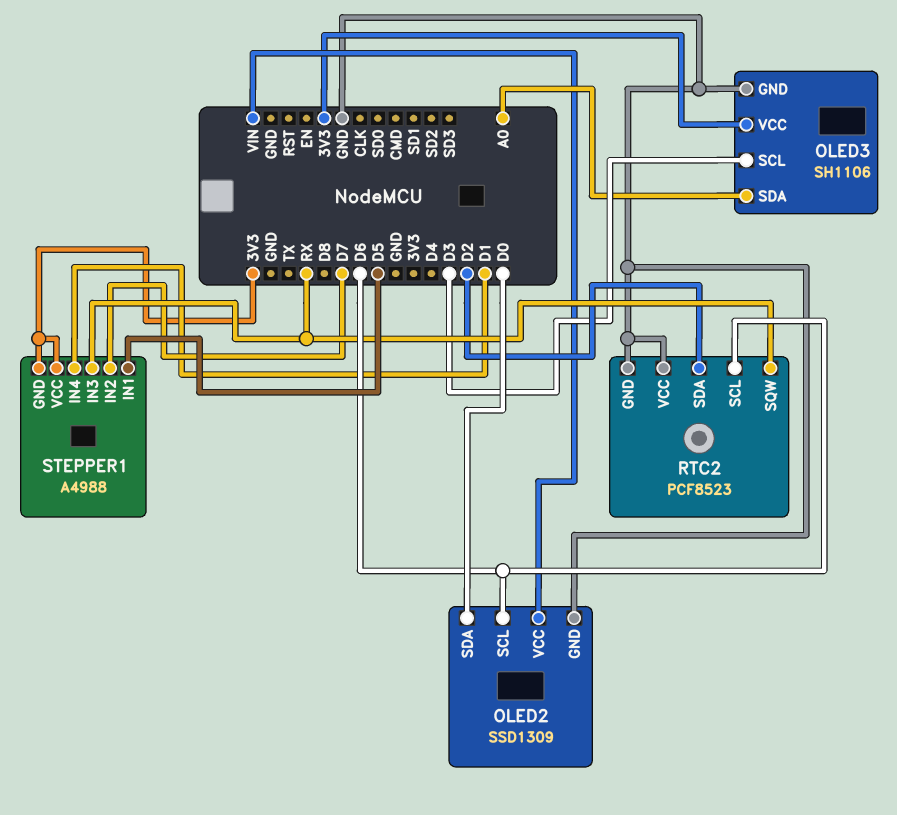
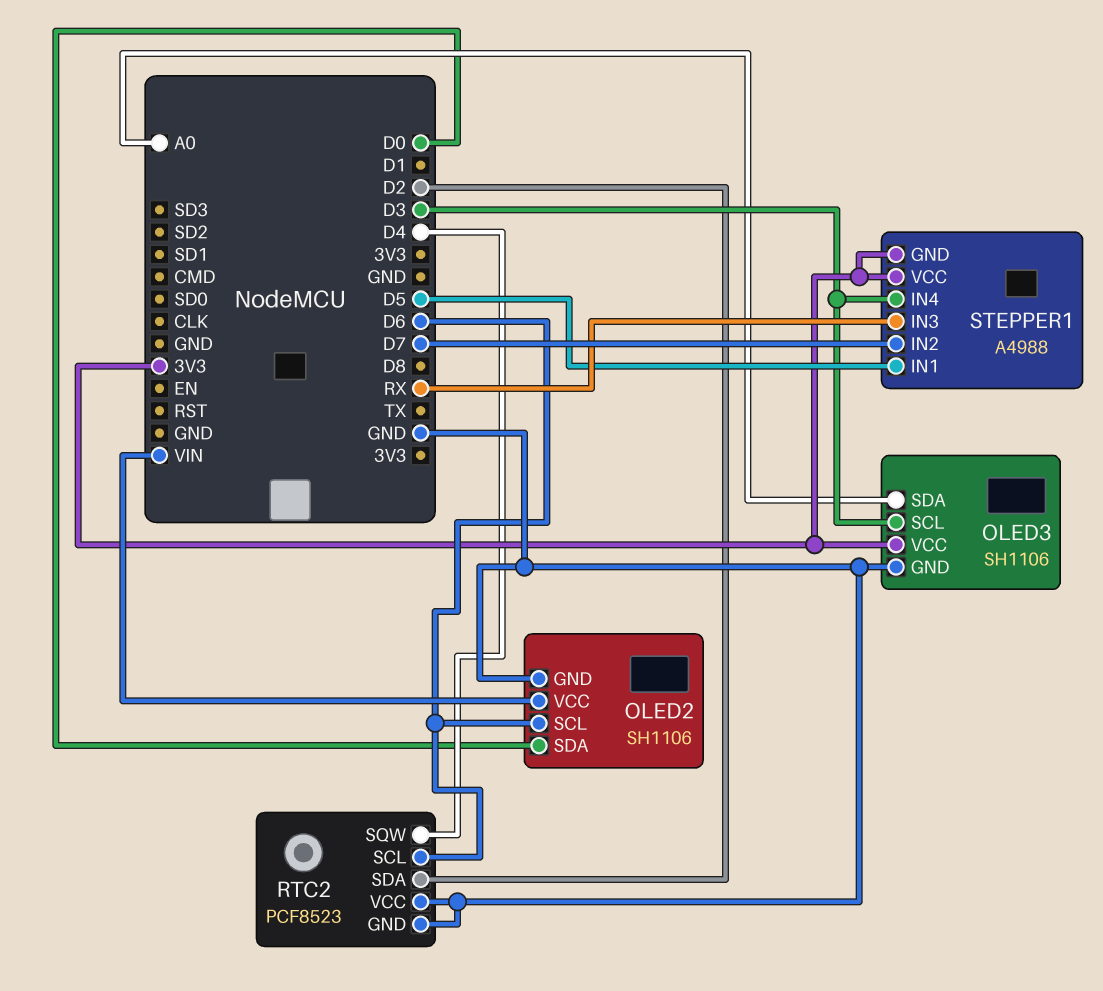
OLED2: SSD1309 -> SH1106
RTC2 pin SQW: RX -> D4
STEPPER1 pin IN4: D1 -> D3

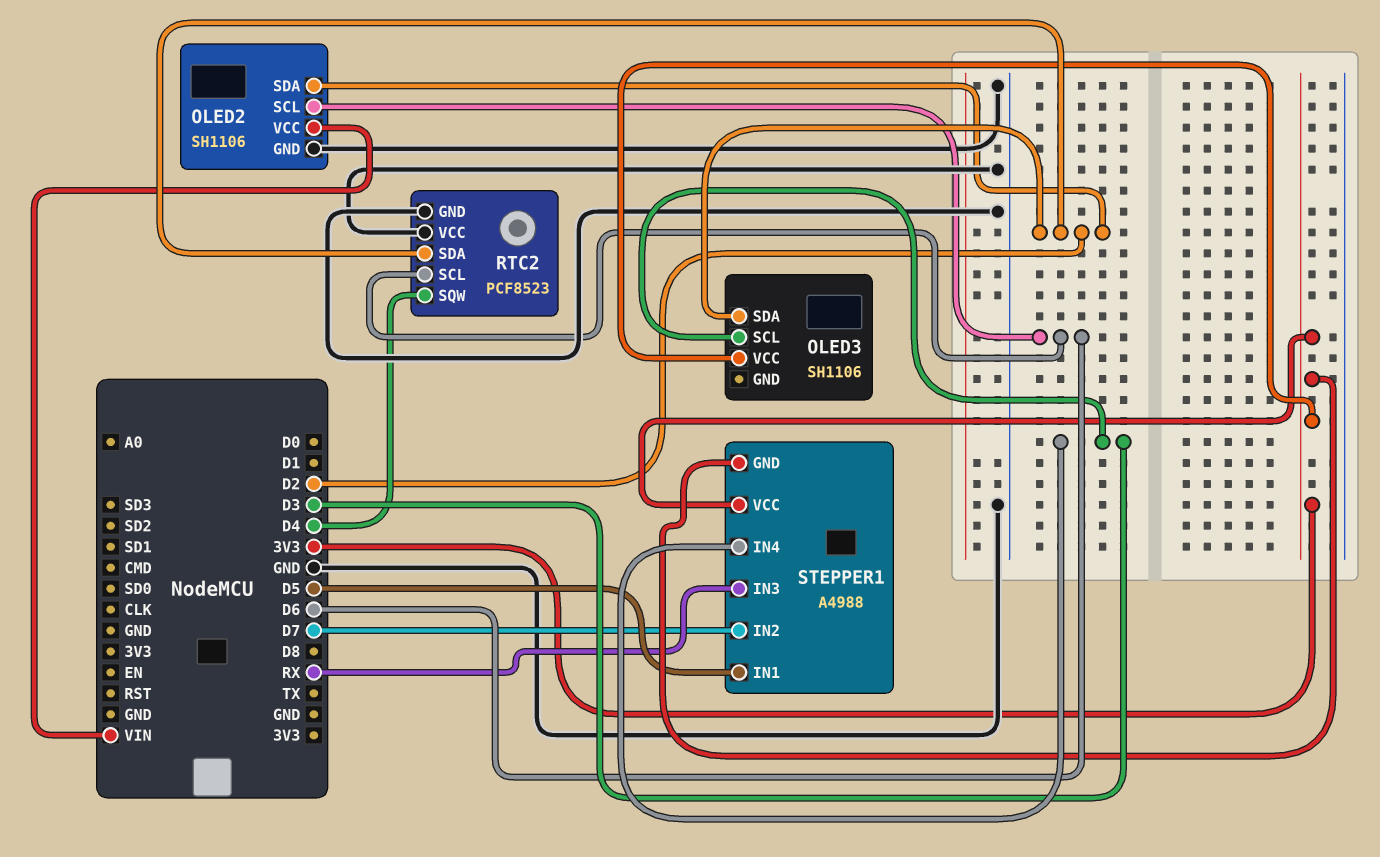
OLED2 pin SDA: D0 -> D2
OLED3 pin GND: GND -> none
OLED3 pin SDA: A0 -> D2

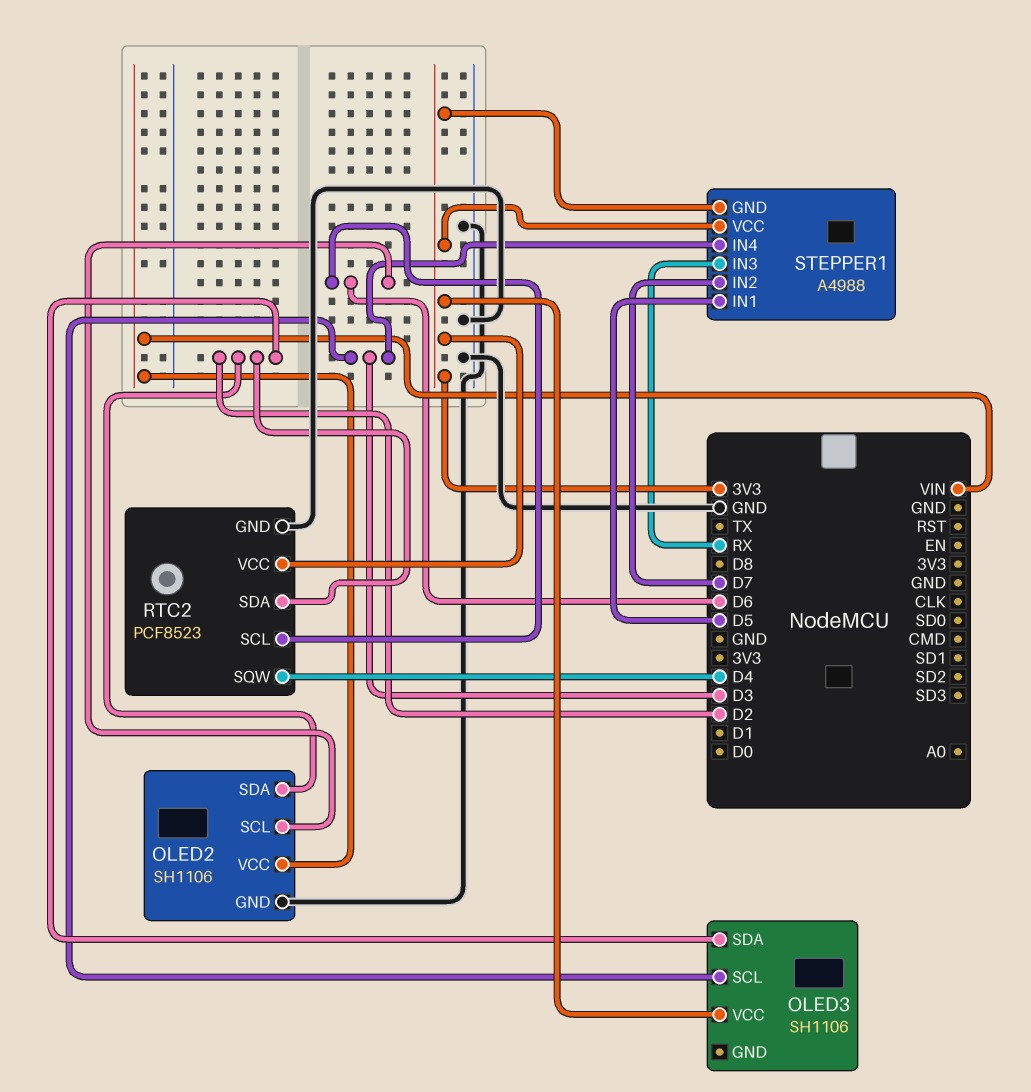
RTC2 pin VCC: GND -> 3V3

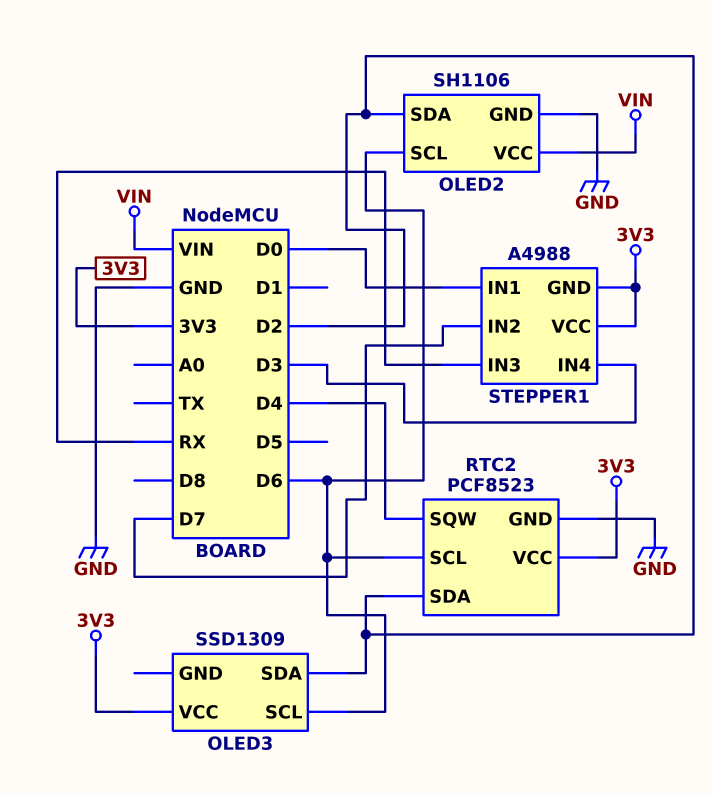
OLED3: SH1106 -> SSD1309
OLED3 pin SCL: D3 -> D6
STEPPER1 pin IN1: D5 -> D0

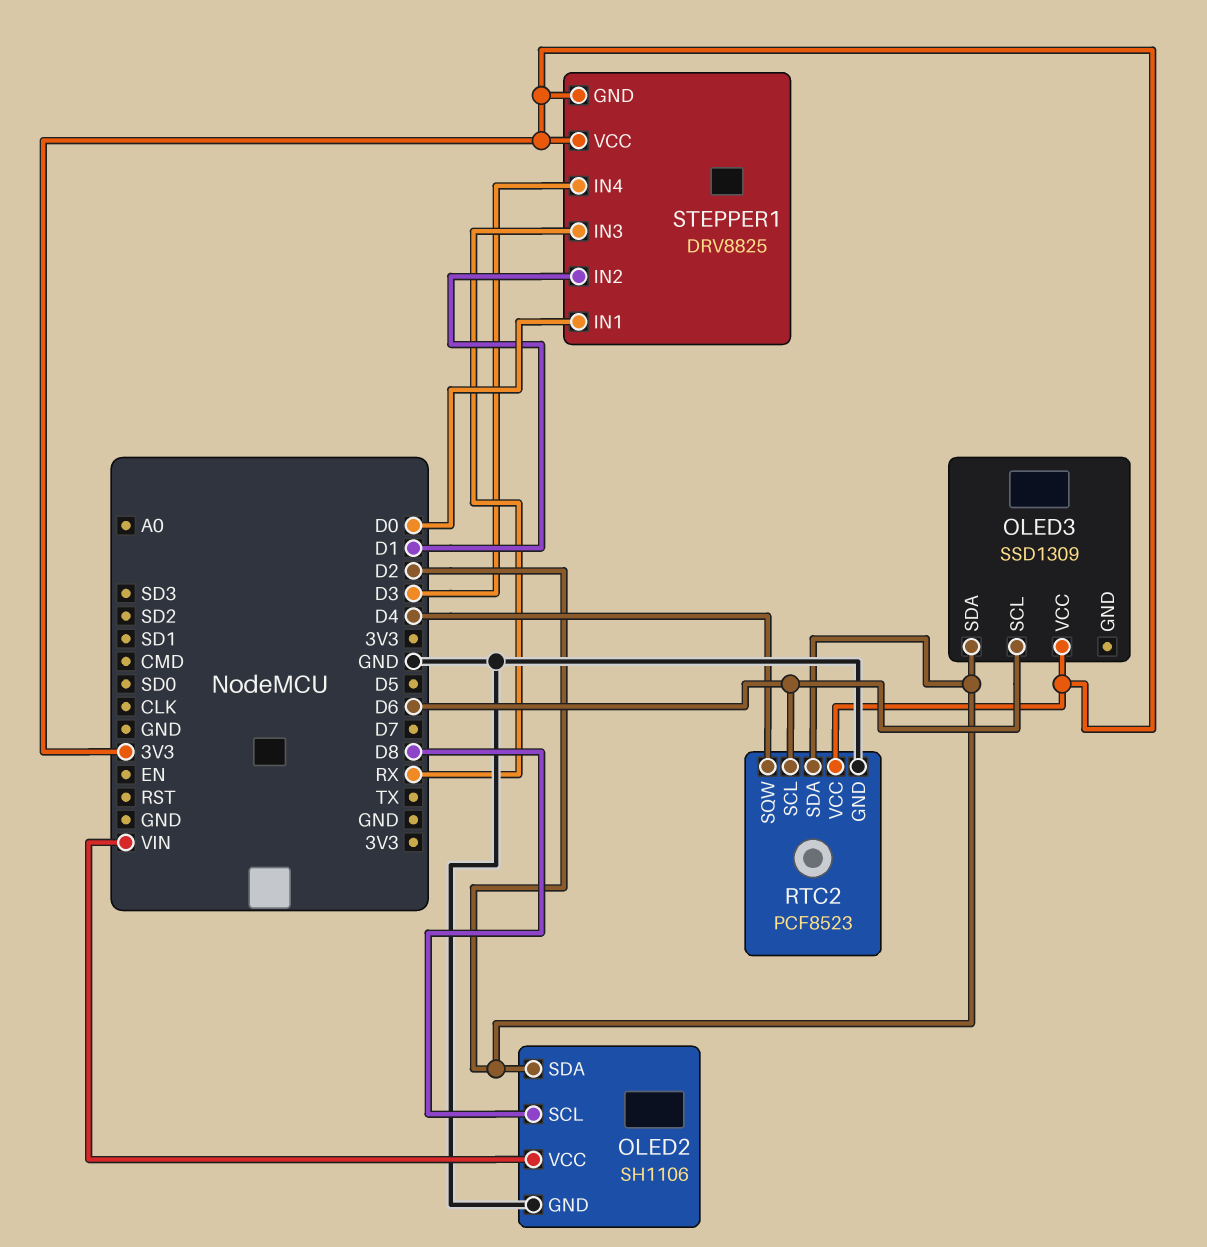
OLED2 pin SCL: D6 -> D8
STEPPER1: A4988 -> DRV8825
STEPPER1 pin IN2: D7 -> D1

